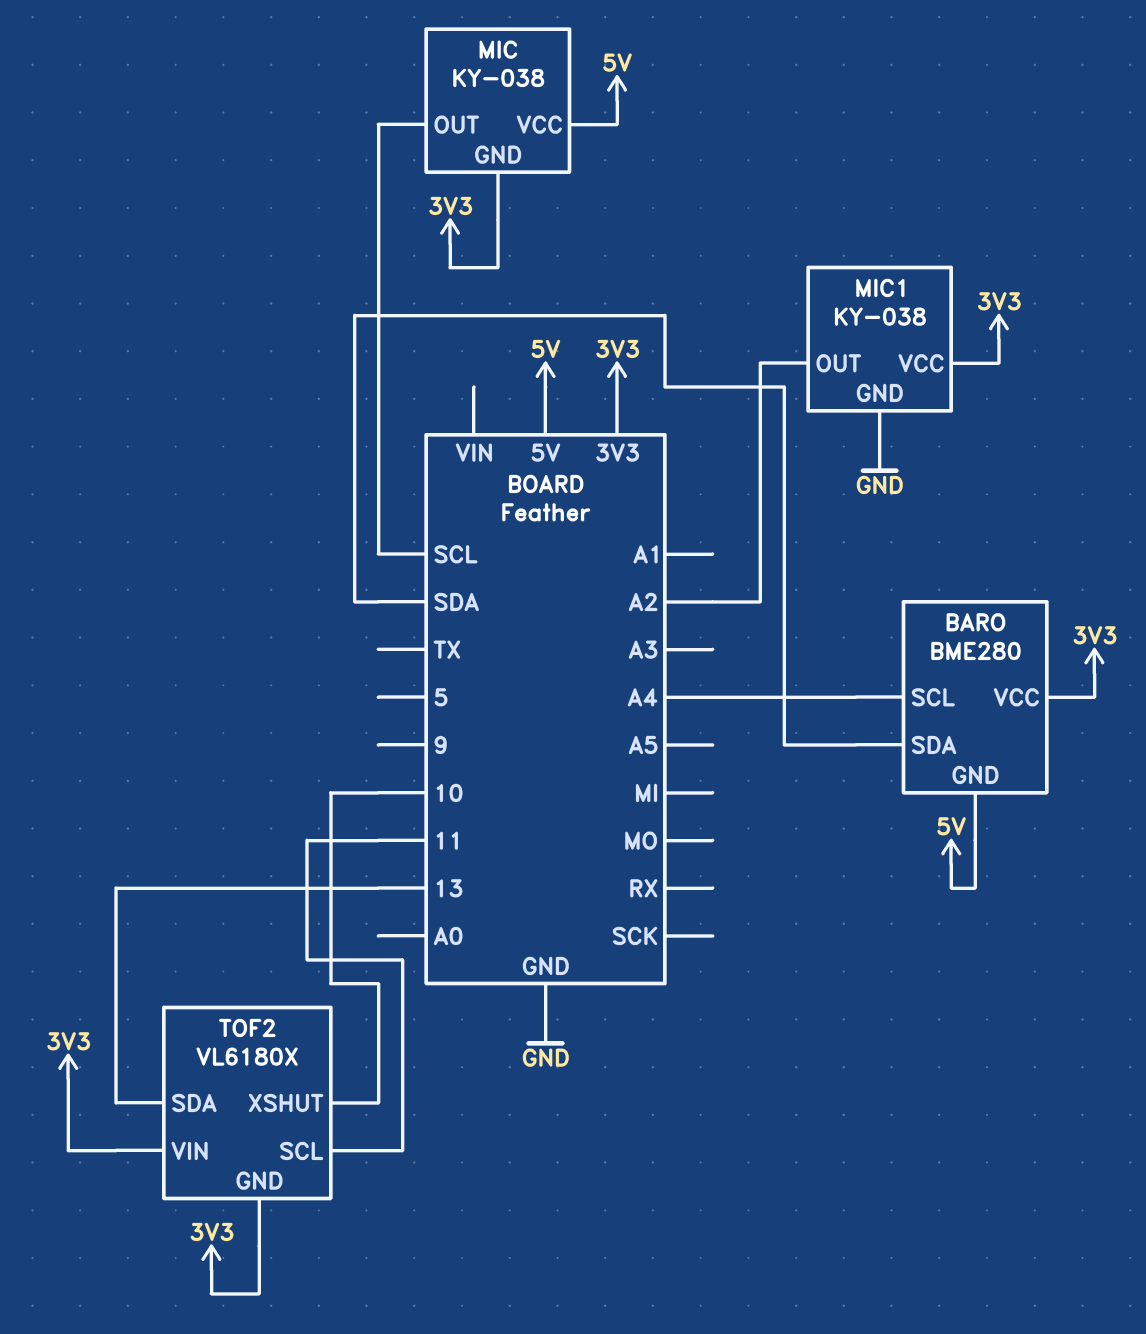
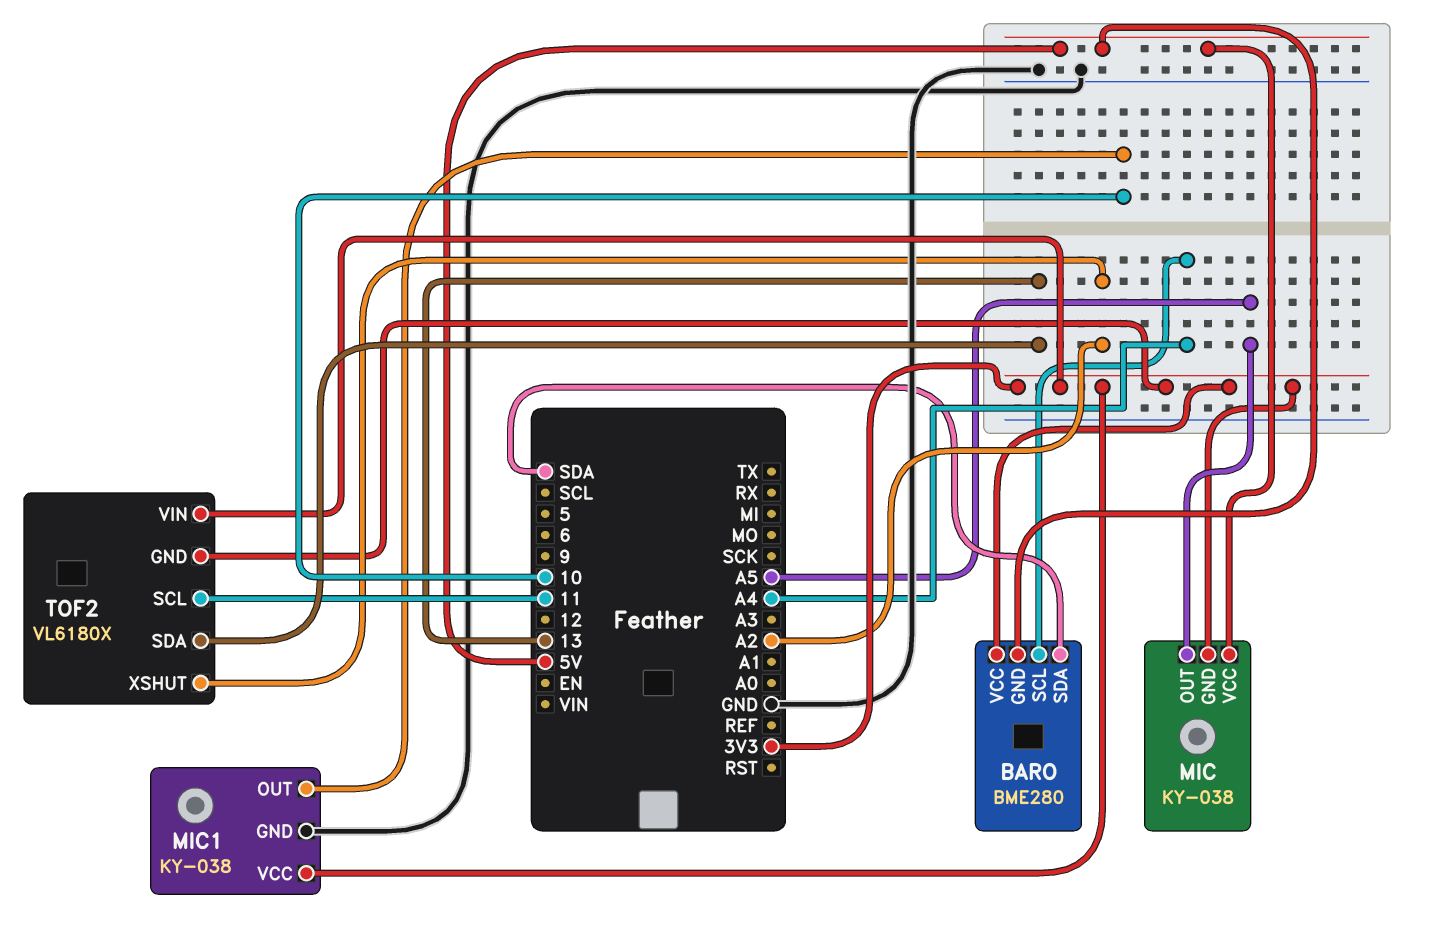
MIC pin OUT: SCL -> A5
MIC1 pin OUT: A2 -> 10
TOF2 pin XSHUT: 10 -> A2

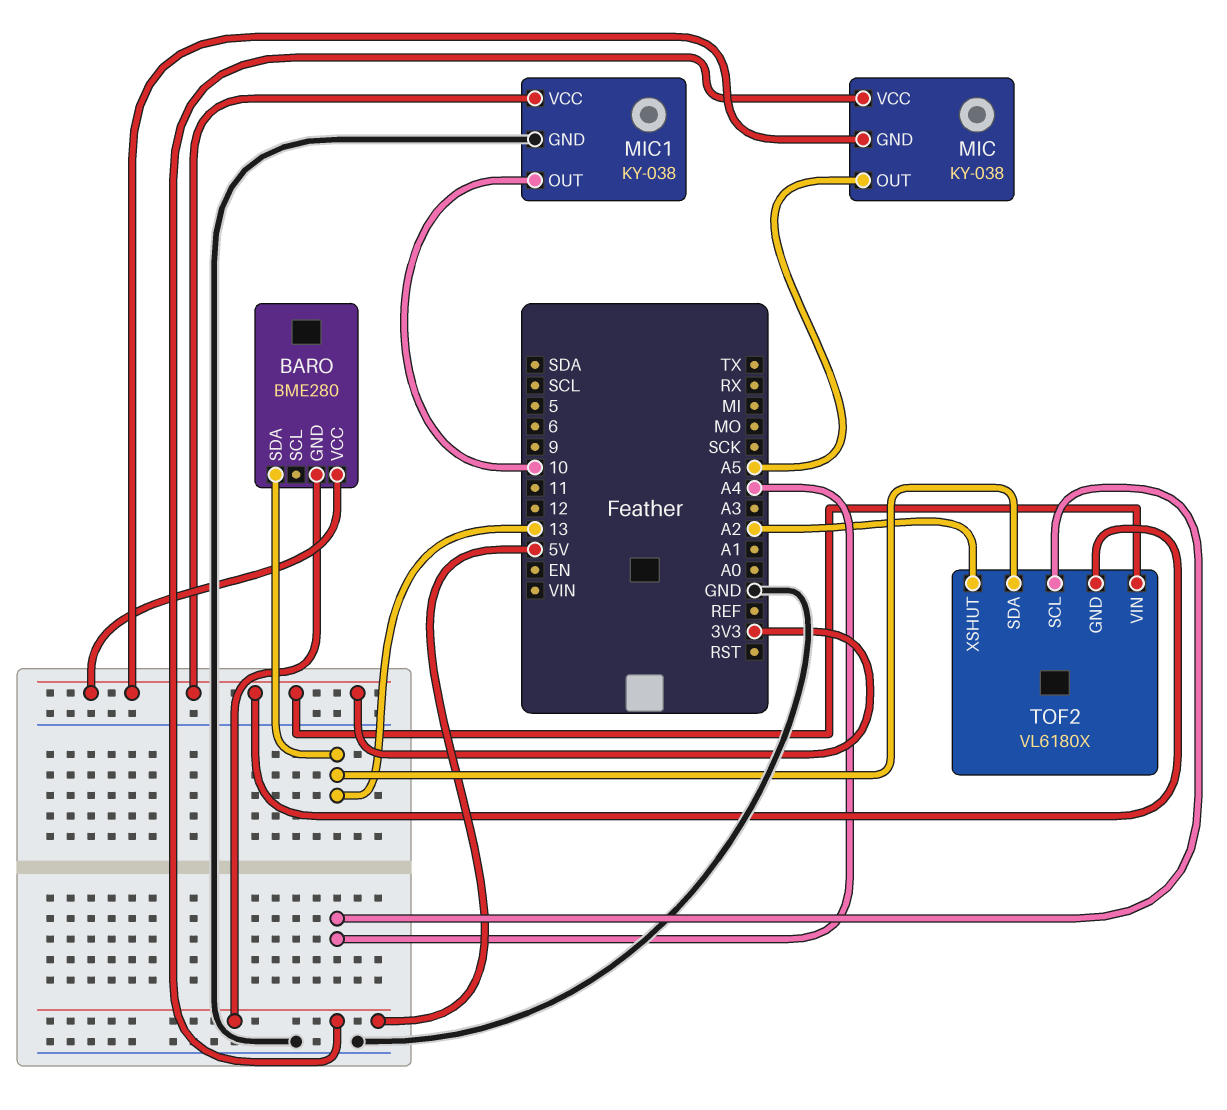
BARO pin SCL: A4 -> none
BARO pin SDA: SDA -> 13
TOF2 pin SCL: 11 -> A4

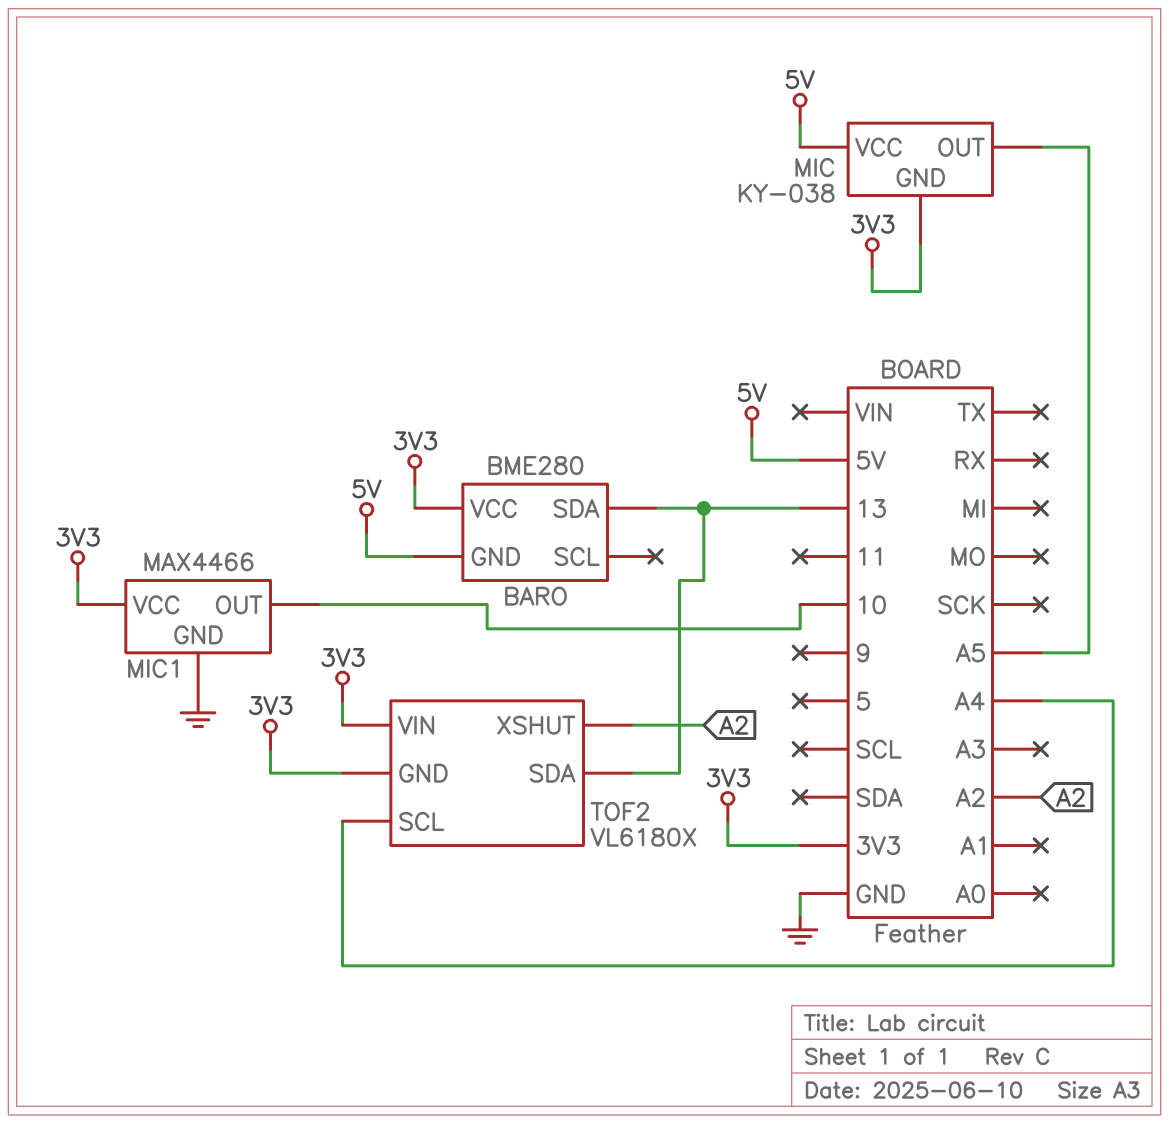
MIC1: KY-038 -> MAX4466

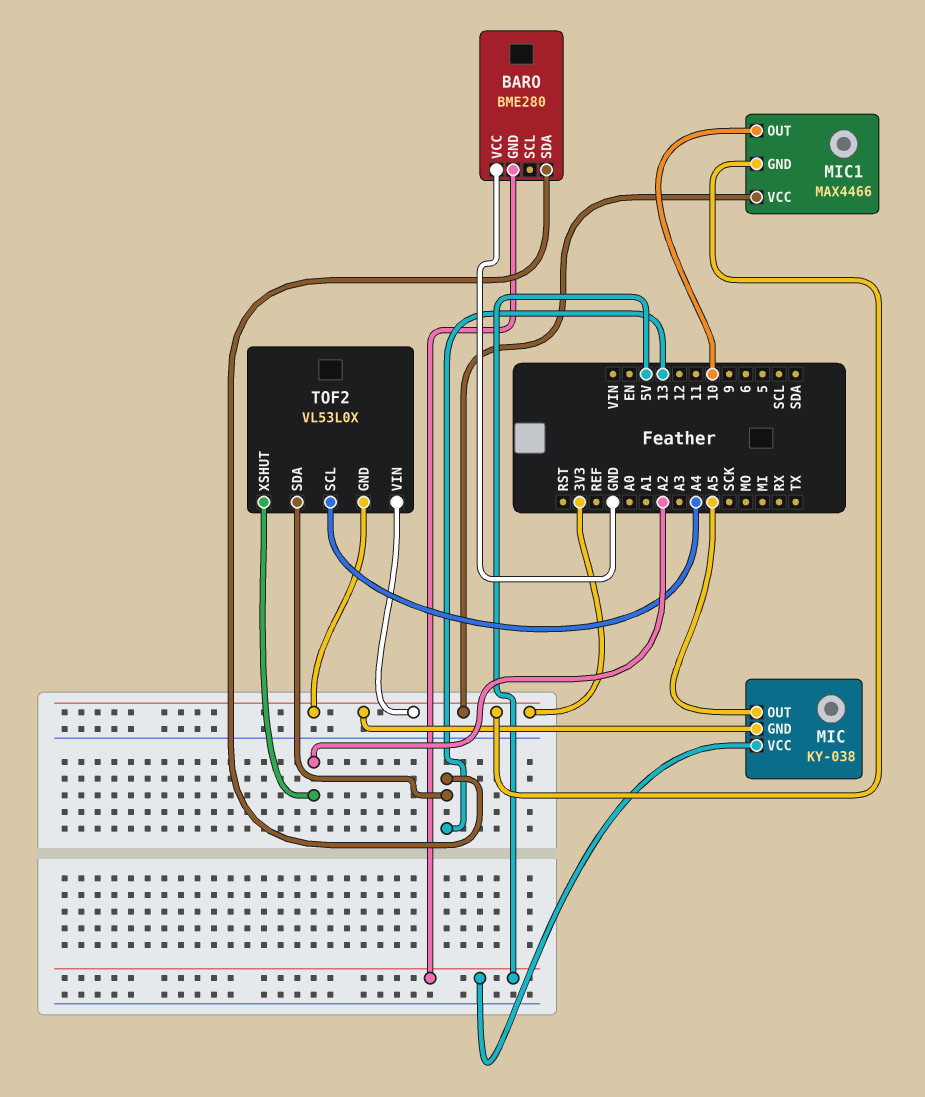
BARO pin VCC: 3V3 -> GND
MIC1 pin GND: GND -> 3V3
TOF2: VL6180X -> VL53L0X

